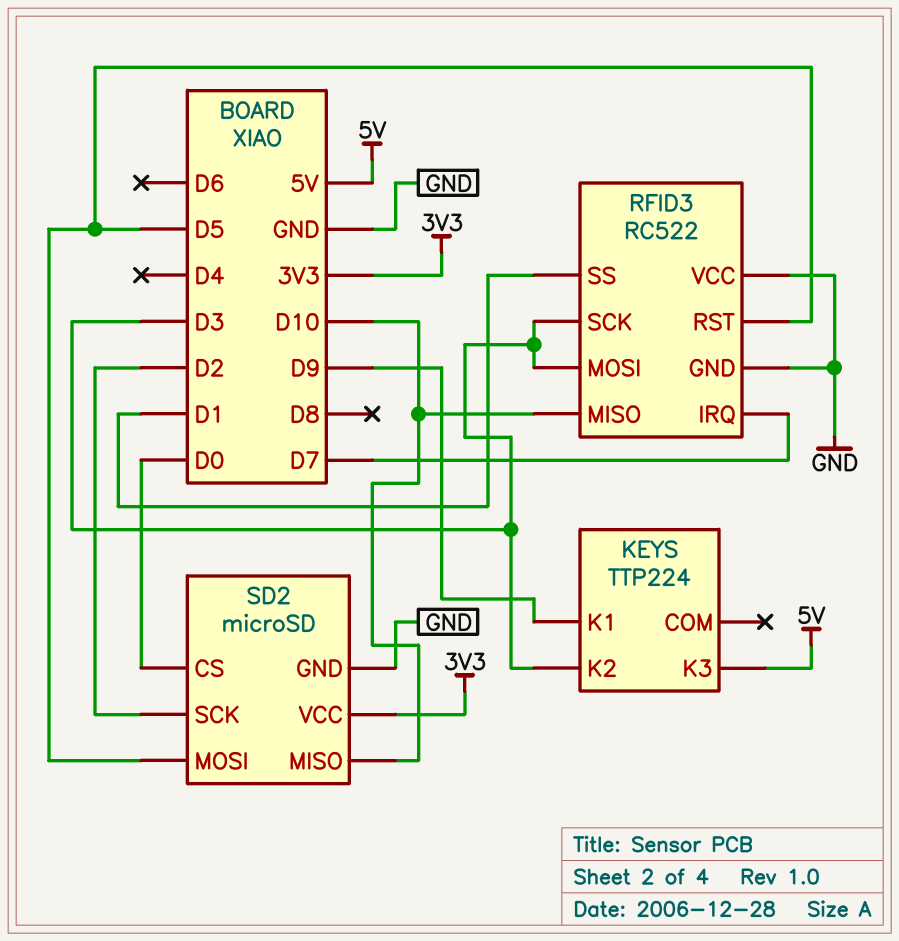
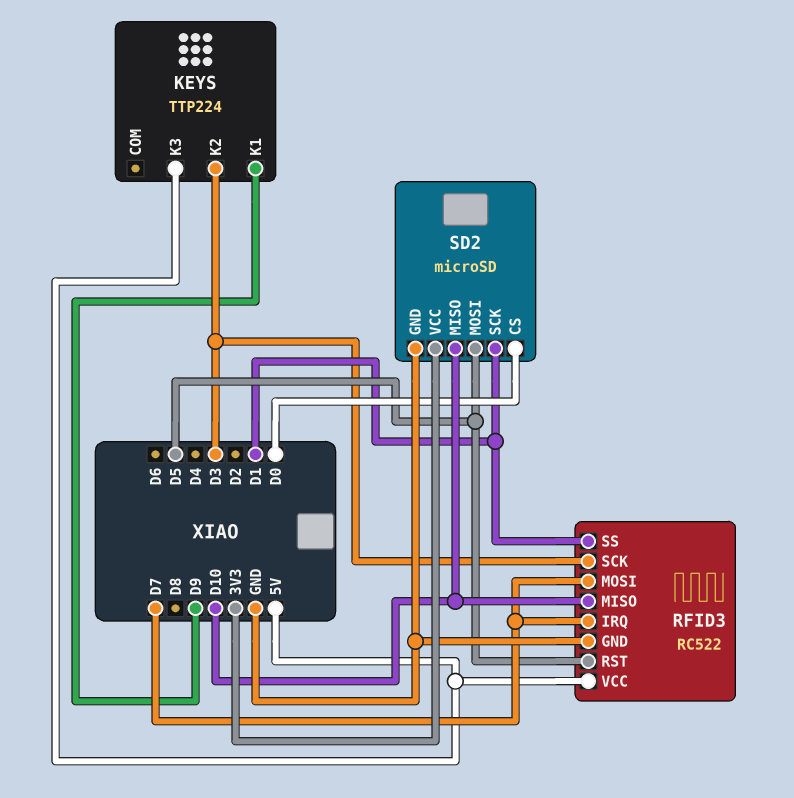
RFID3 pin MOSI: D3 -> D7
RFID3 pin VCC: GND -> 5V
SD2 pin SCK: D2 -> D1

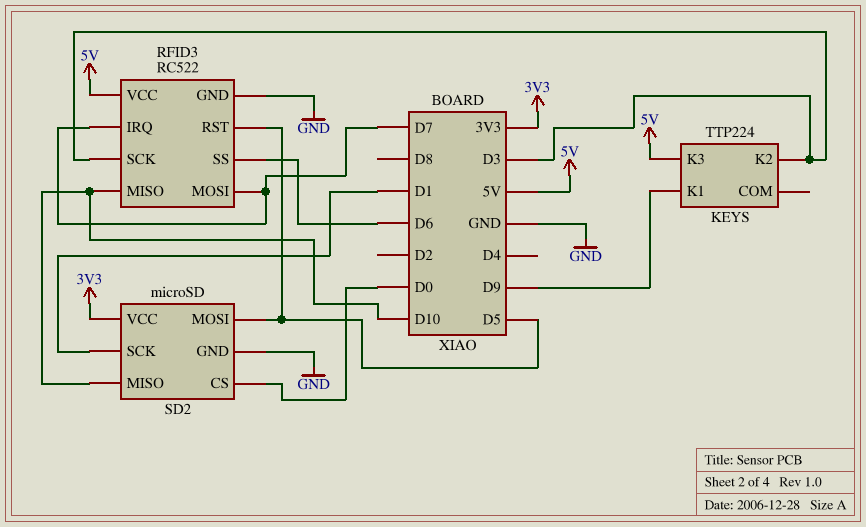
RFID3 pin SS: D1 -> D6

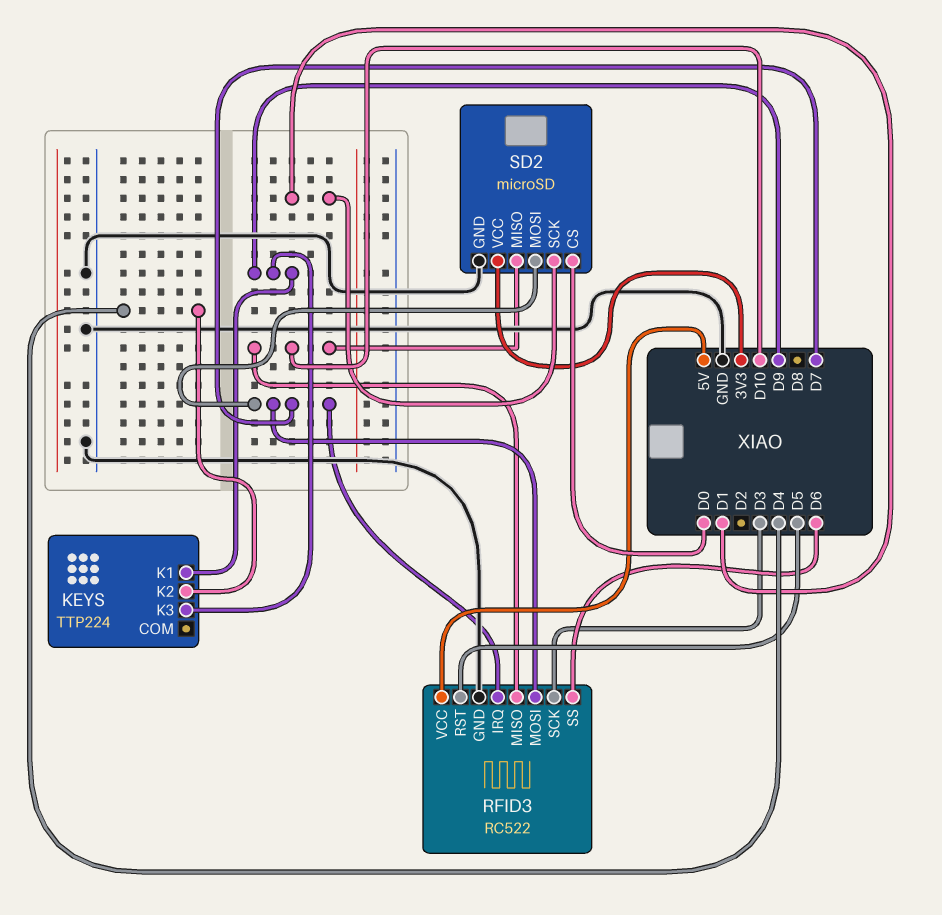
KEYS pin K2: D3 -> D4
KEYS pin K3: 5V -> D9
SD2 pin MOSI: D5 -> D7

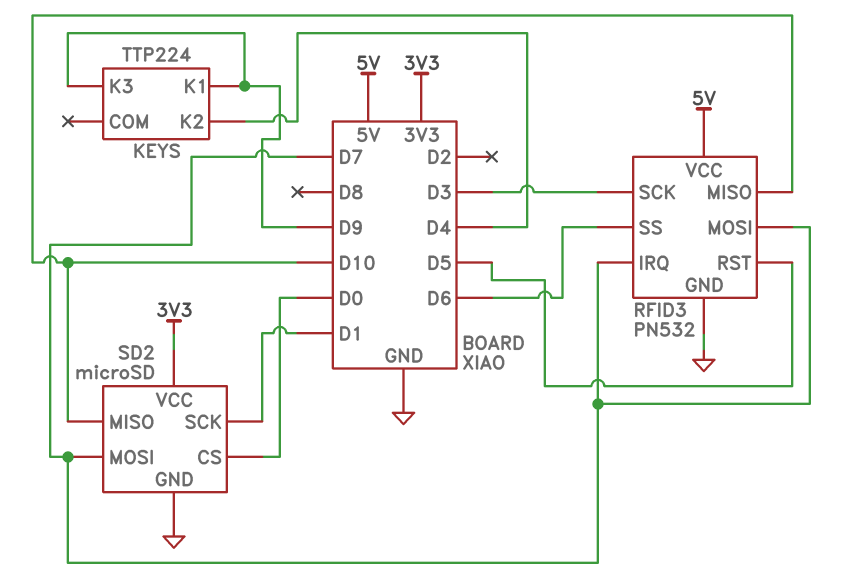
RFID3: RC522 -> PN532

